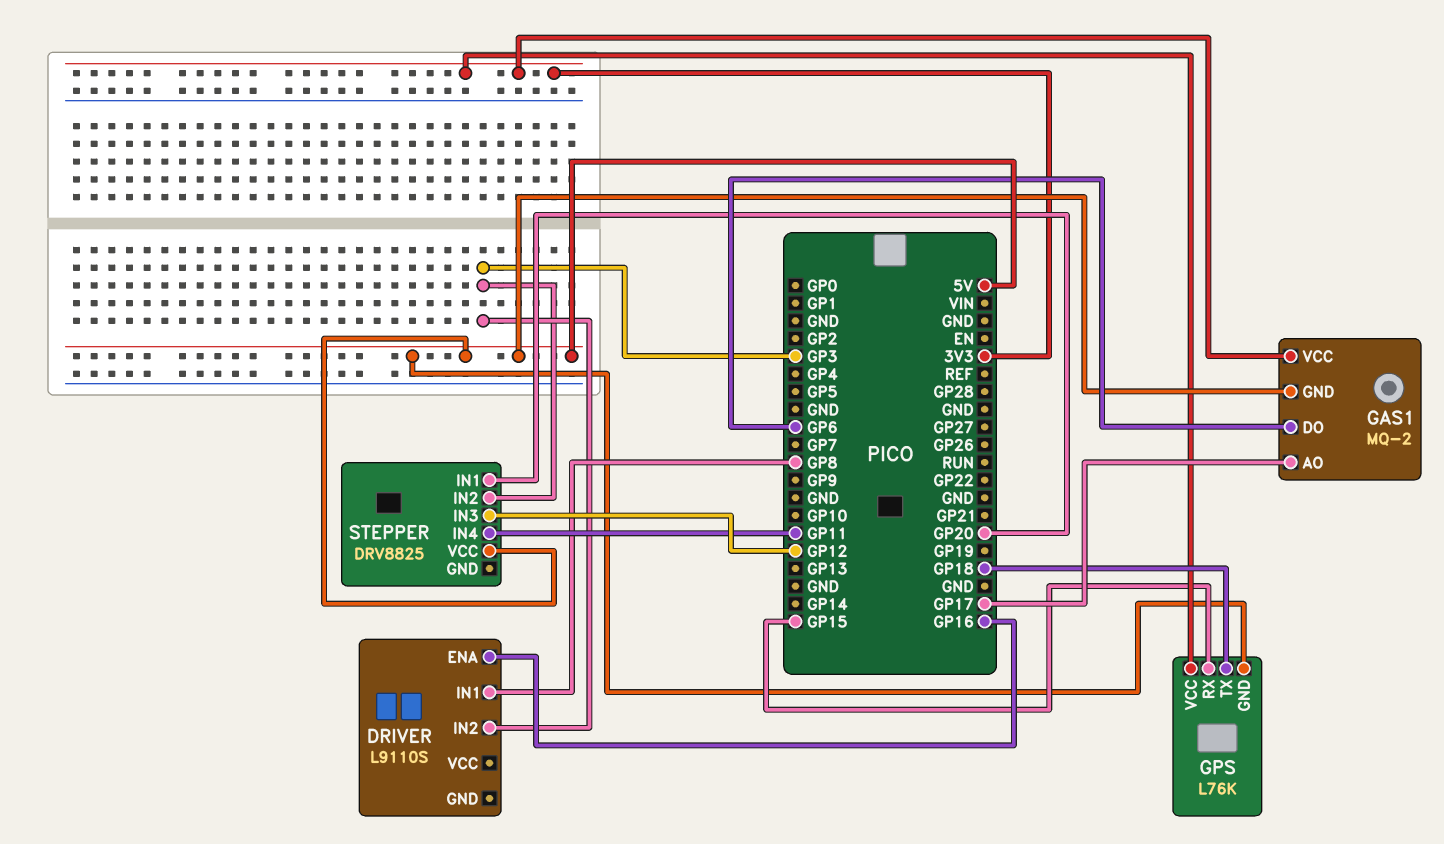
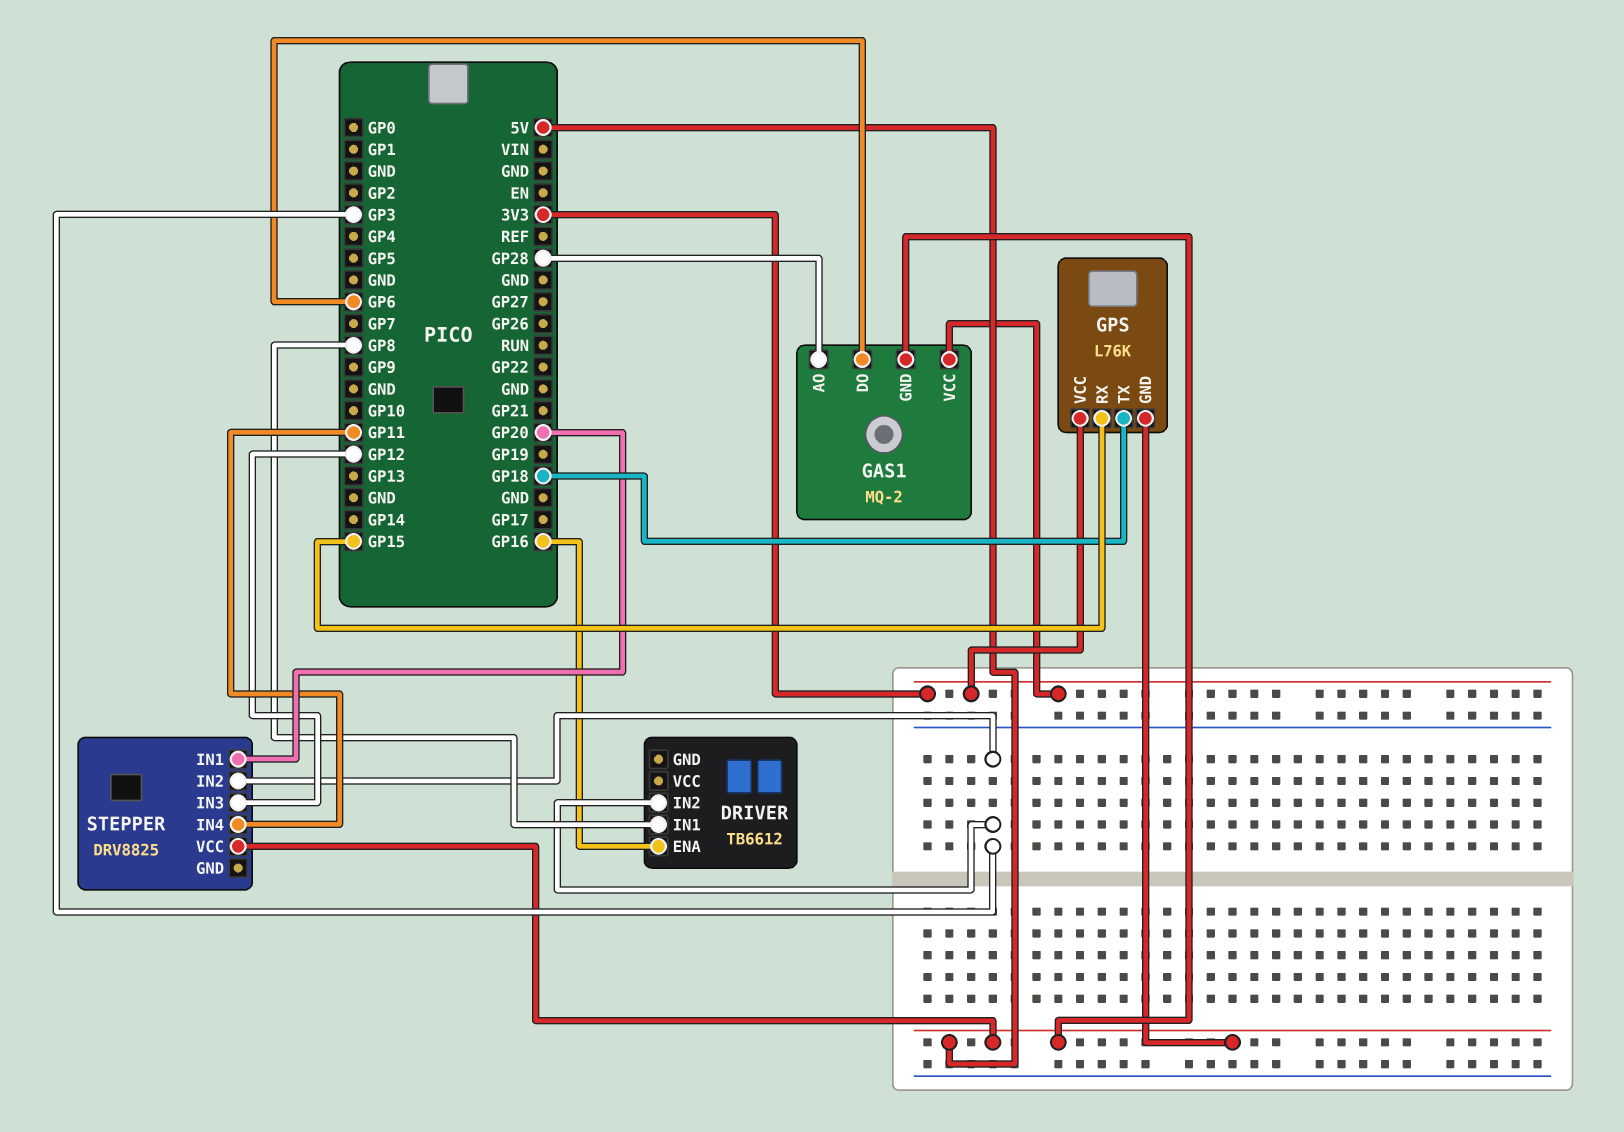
DRIVER: L9110S -> TB6612
GAS1 pin AO: GP17 -> GP28

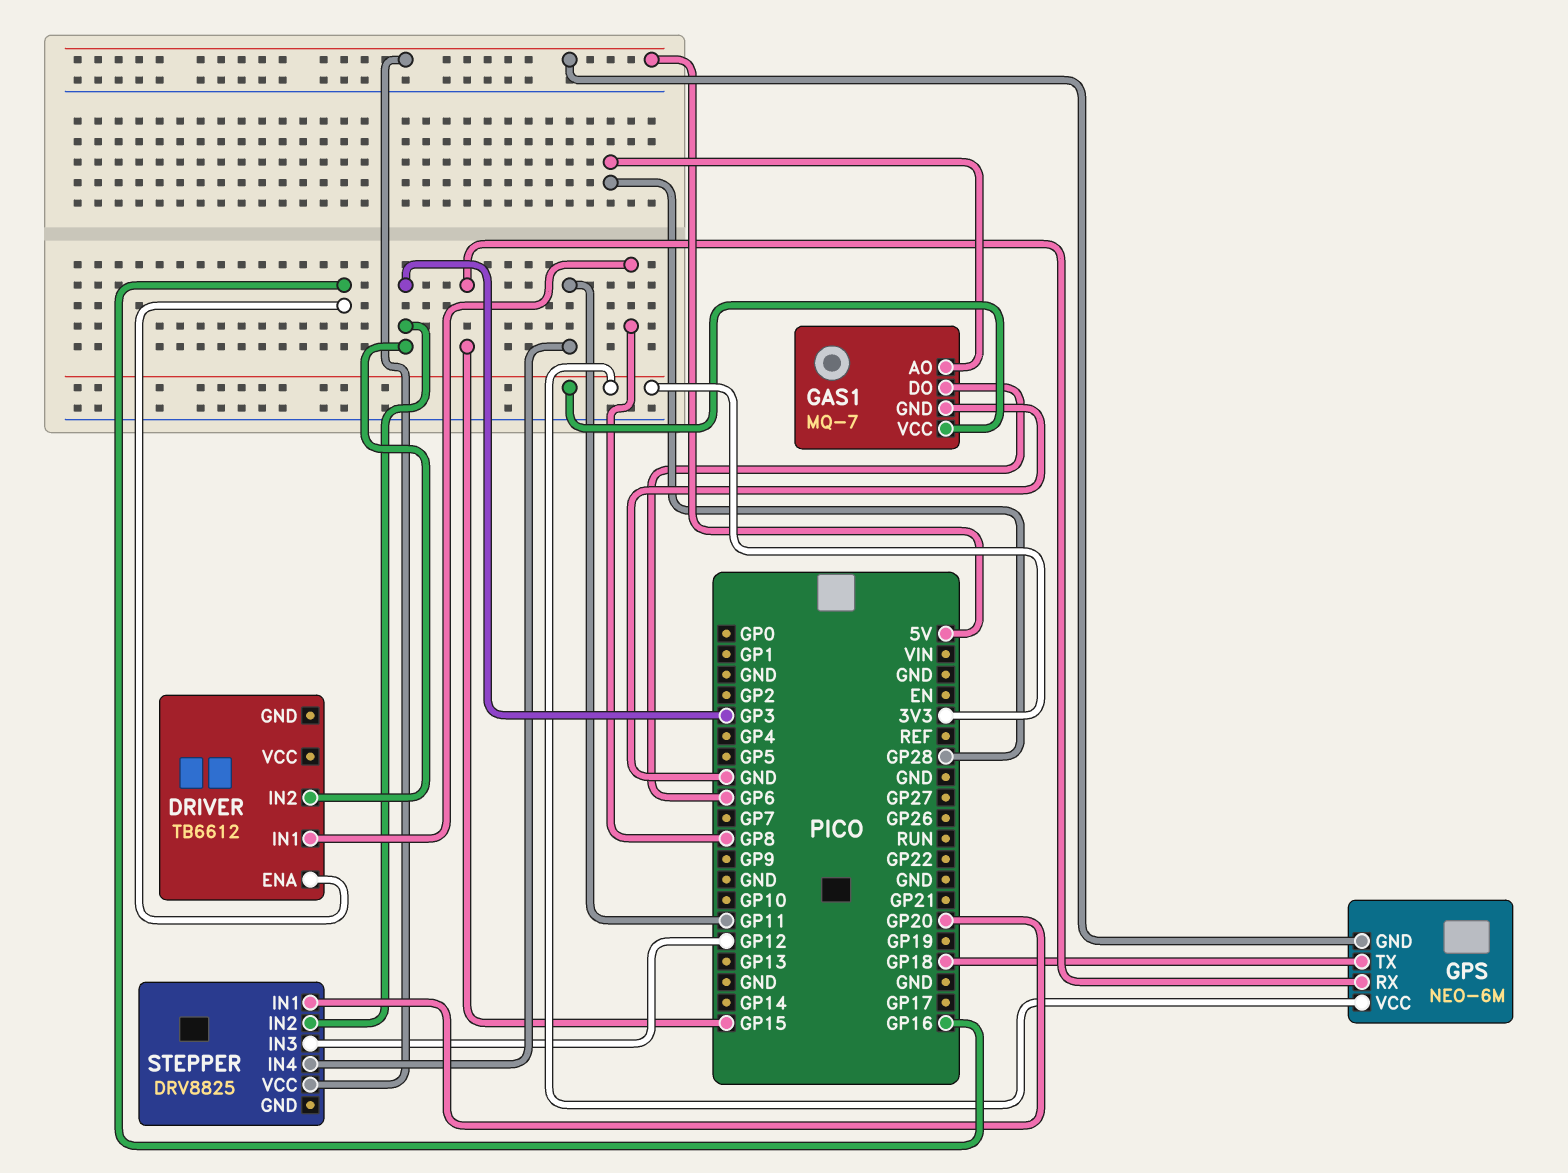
GAS1: MQ-2 -> MQ-7
GAS1 pin GND: 5V -> GND
GPS: L76K -> NEO-6M

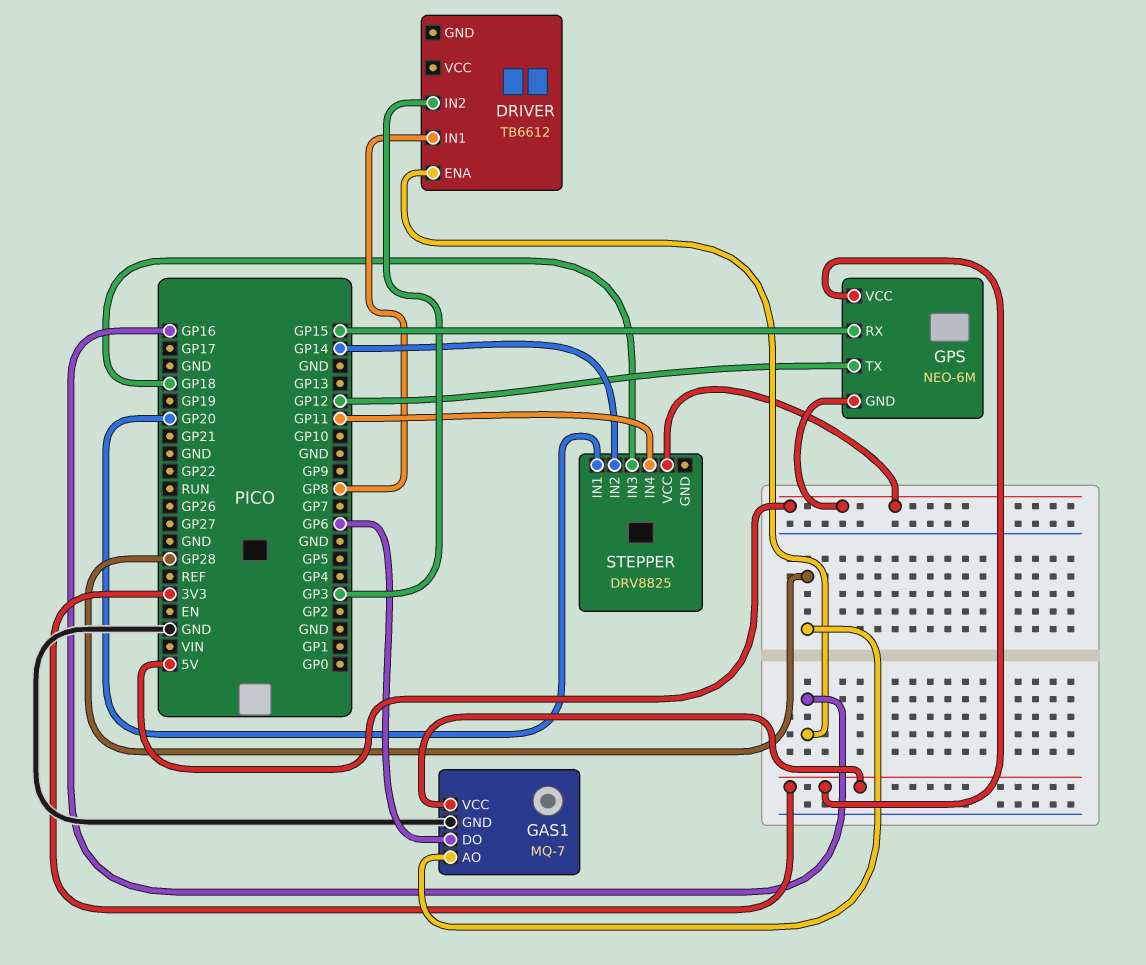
GPS pin TX: GP18 -> GP12
STEPPER pin IN2: GP3 -> GP14
STEPPER pin IN3: GP12 -> GP18

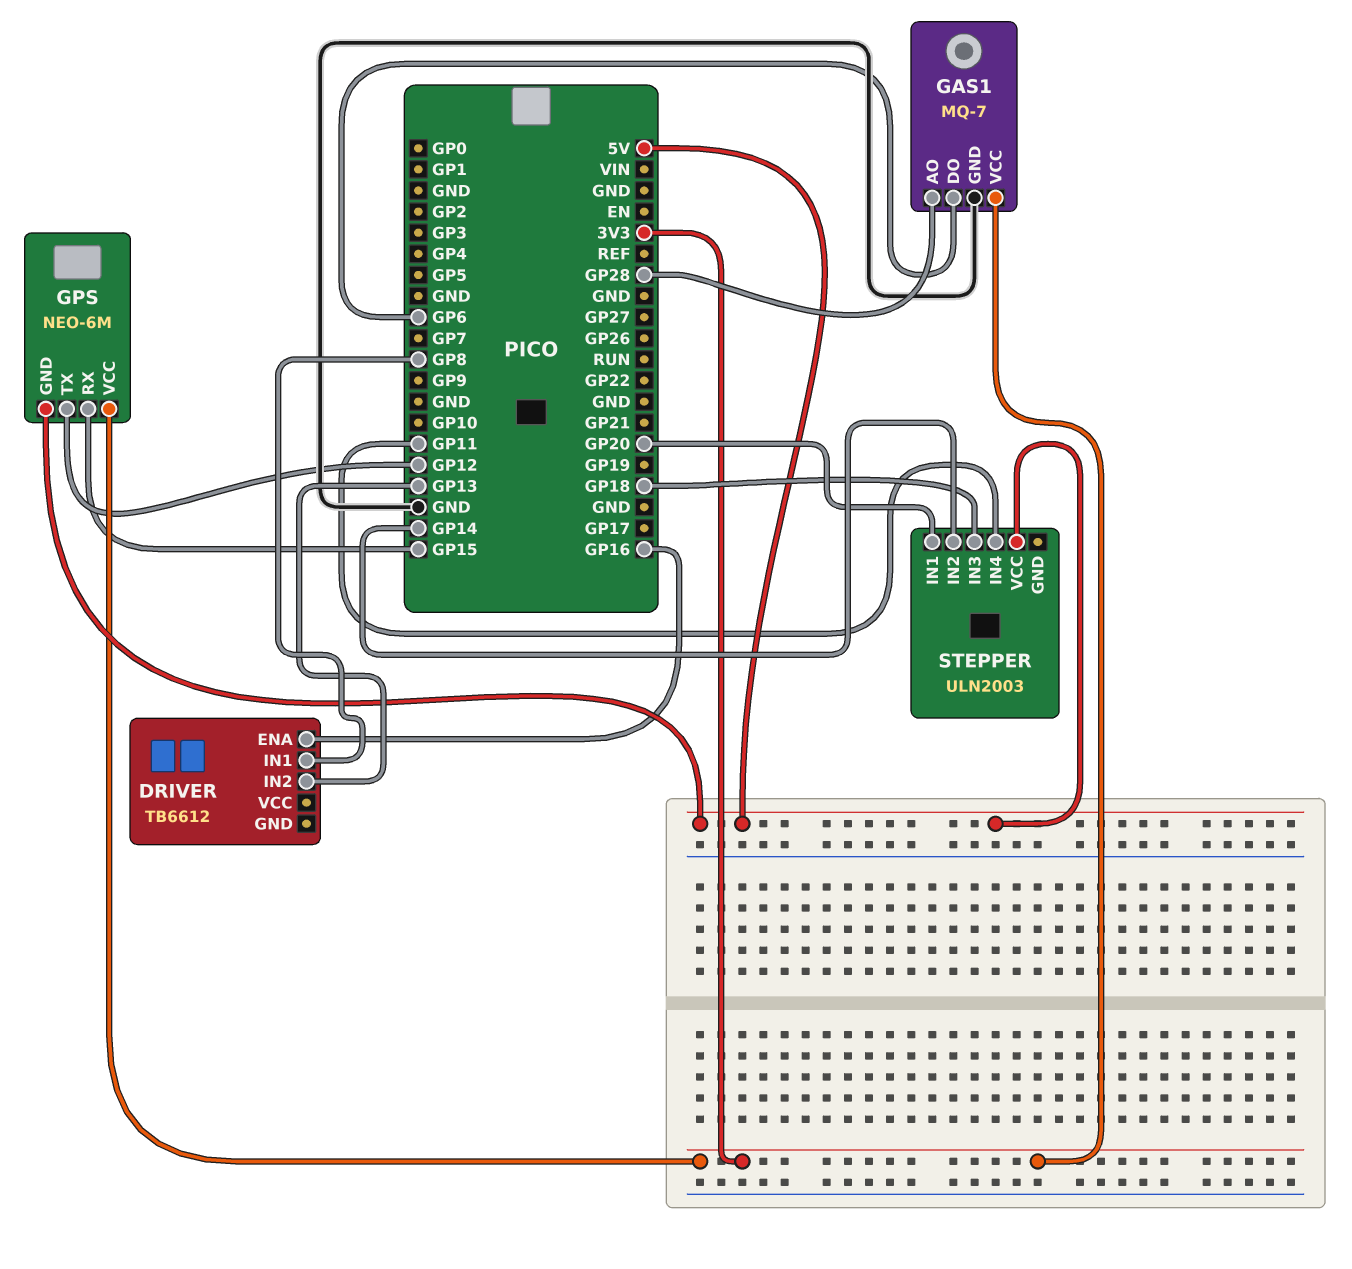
DRIVER pin IN2: GP3 -> GP13
STEPPER: DRV8825 -> ULN2003

